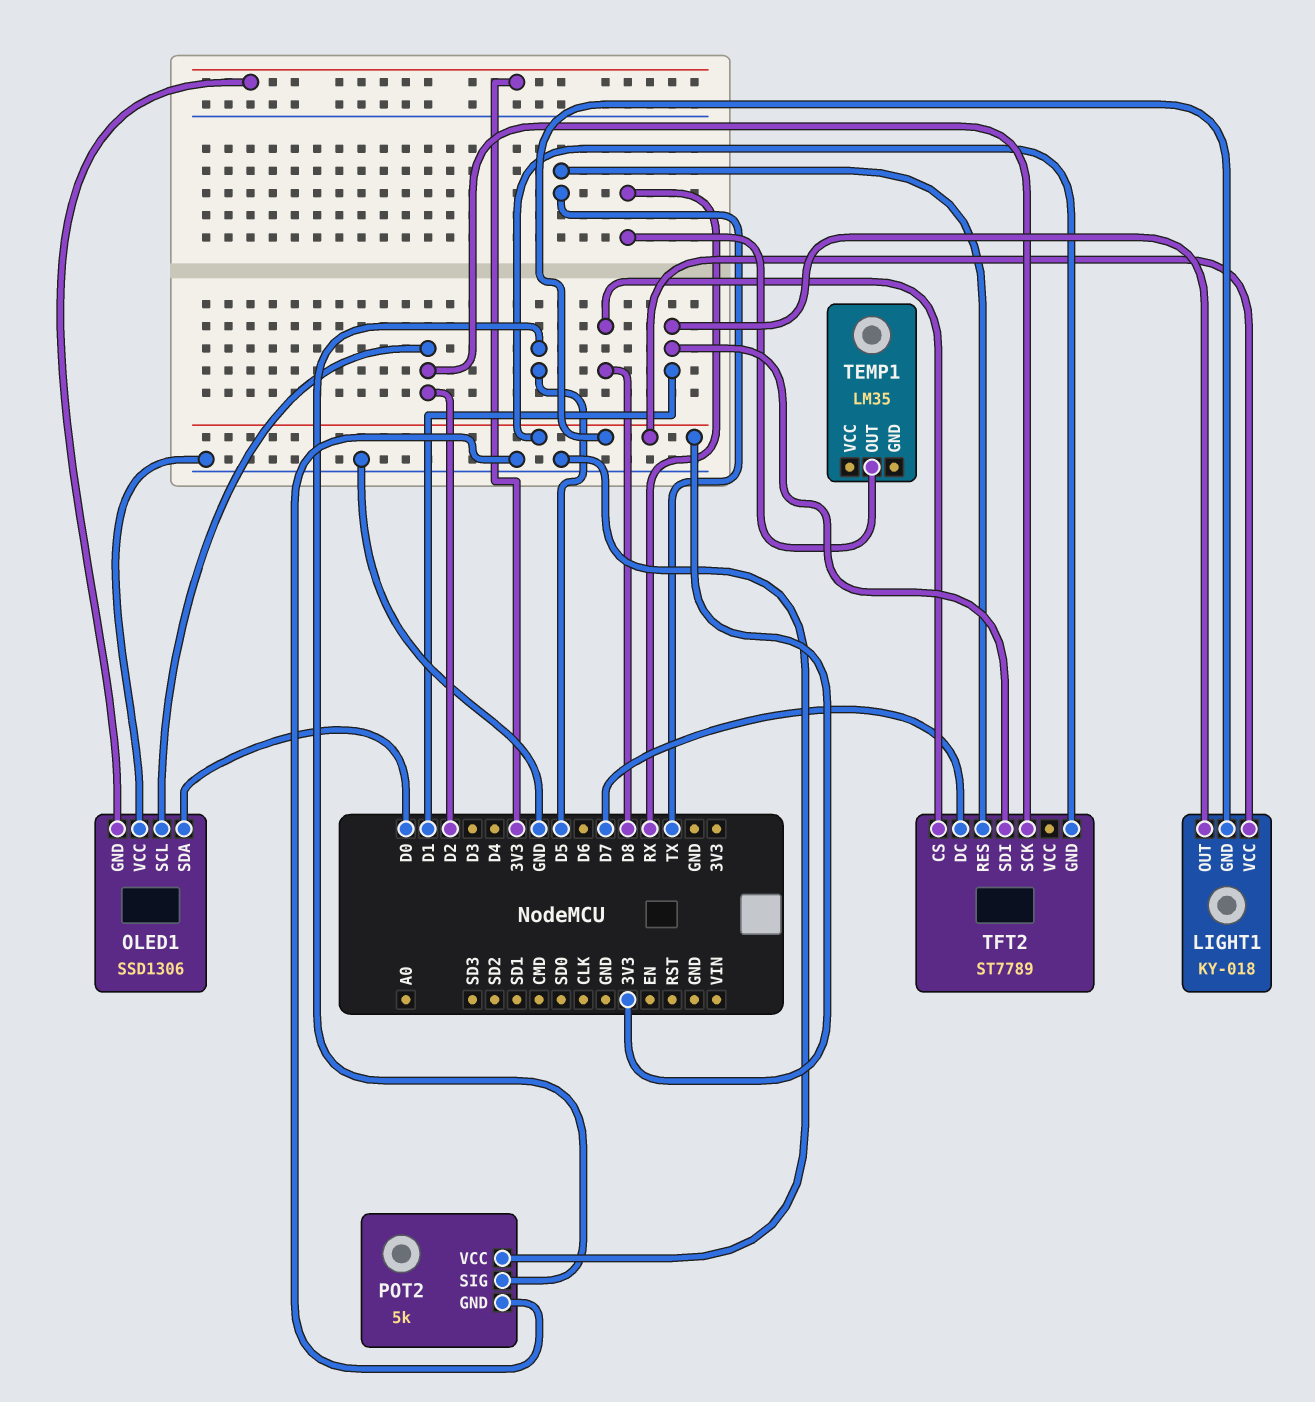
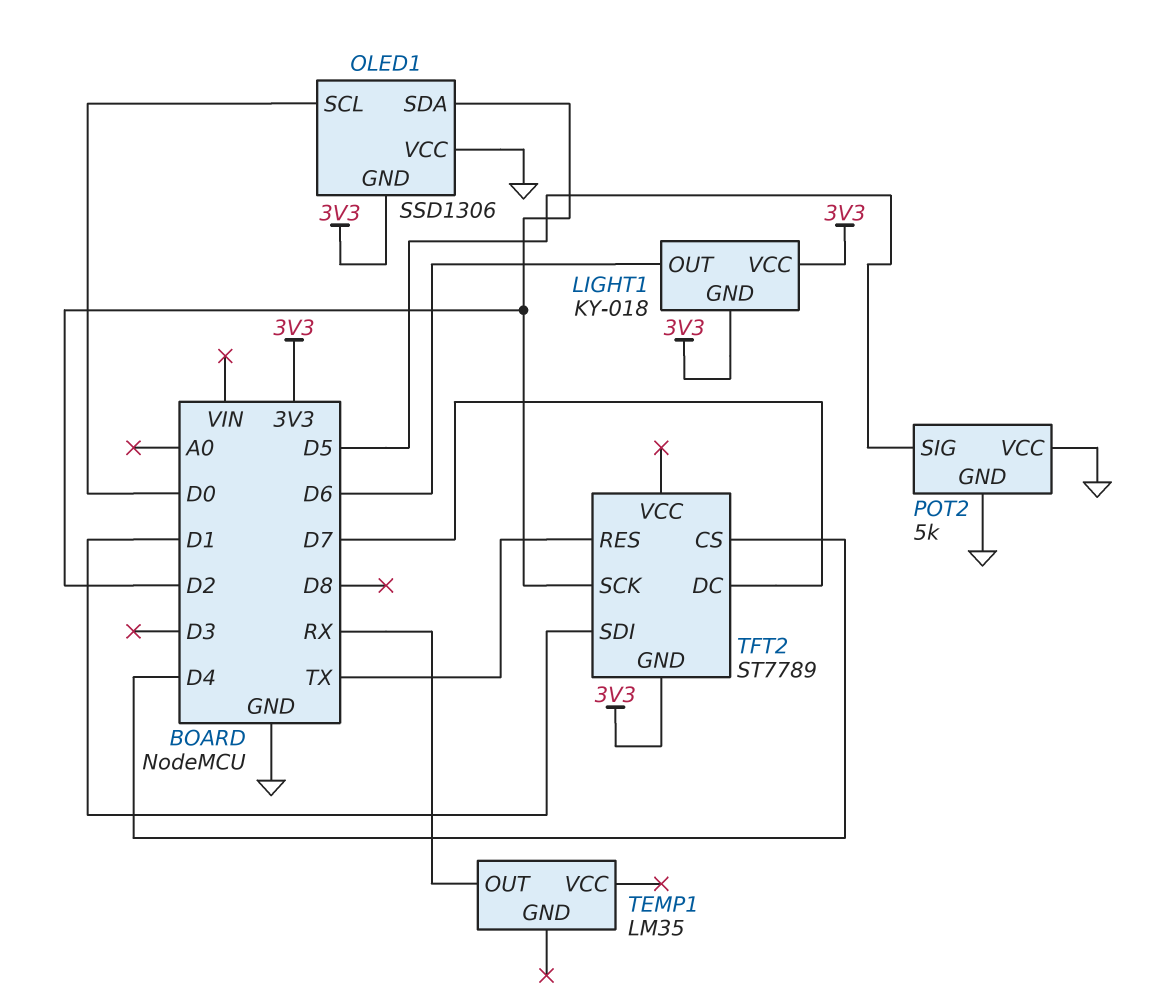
LIGHT1 pin OUT: D1 -> D6
OLED1 pin SCL: D2 -> D0
OLED1 pin SDA: D0 -> D2
TFT2 pin CS: D8 -> D4

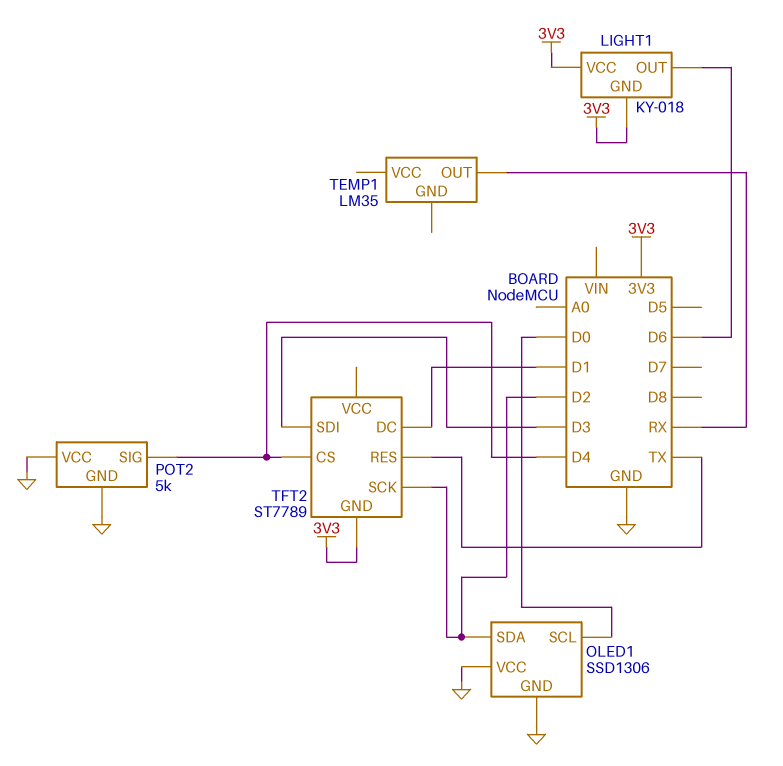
OLED1 pin GND: 3V3 -> GND
POT2 pin SIG: D5 -> D4
TFT2 pin DC: D7 -> D1
TFT2 pin SDI: D1 -> D3

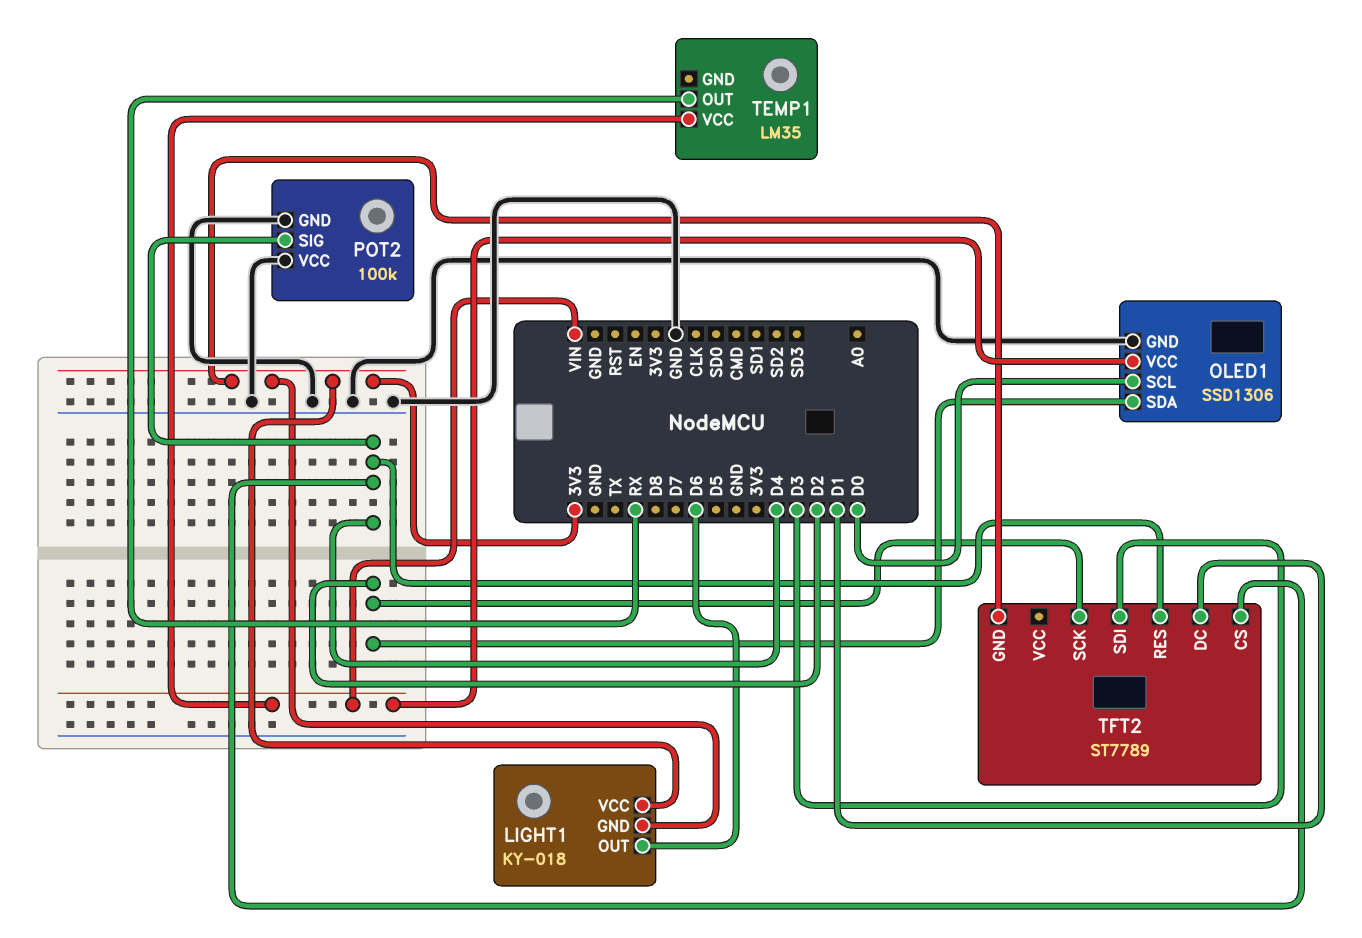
OLED1 pin VCC: GND -> VIN
POT2: 5k -> 100k
TEMP1 pin VCC: none -> VIN
TFT2 pin RES: TX -> D4

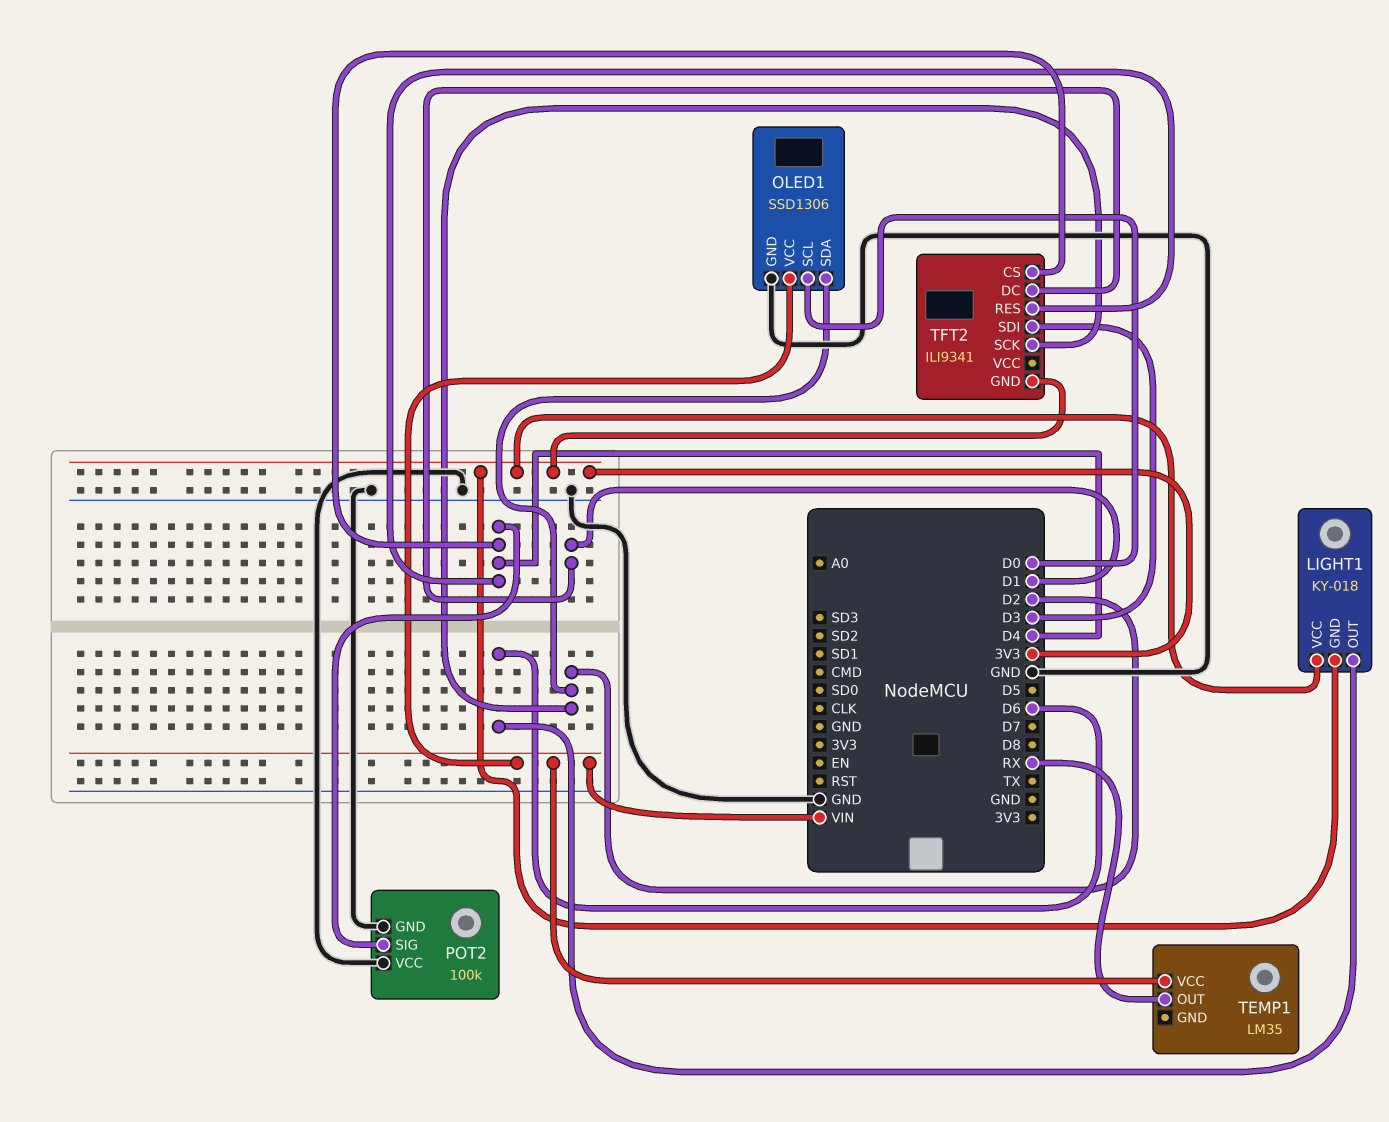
TFT2: ST7789 -> ILI9341

